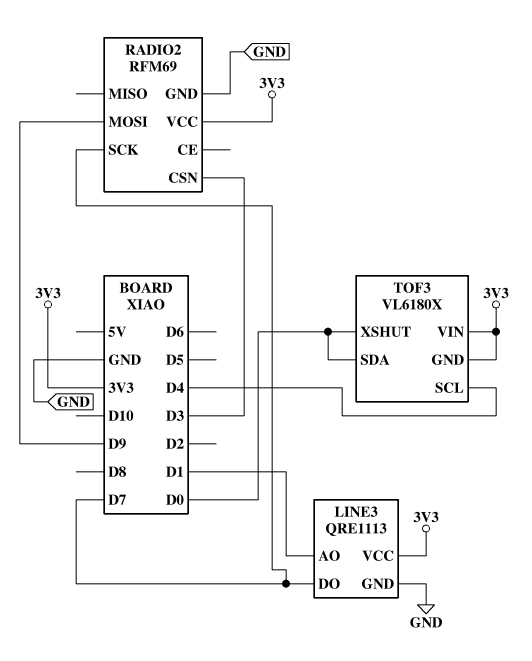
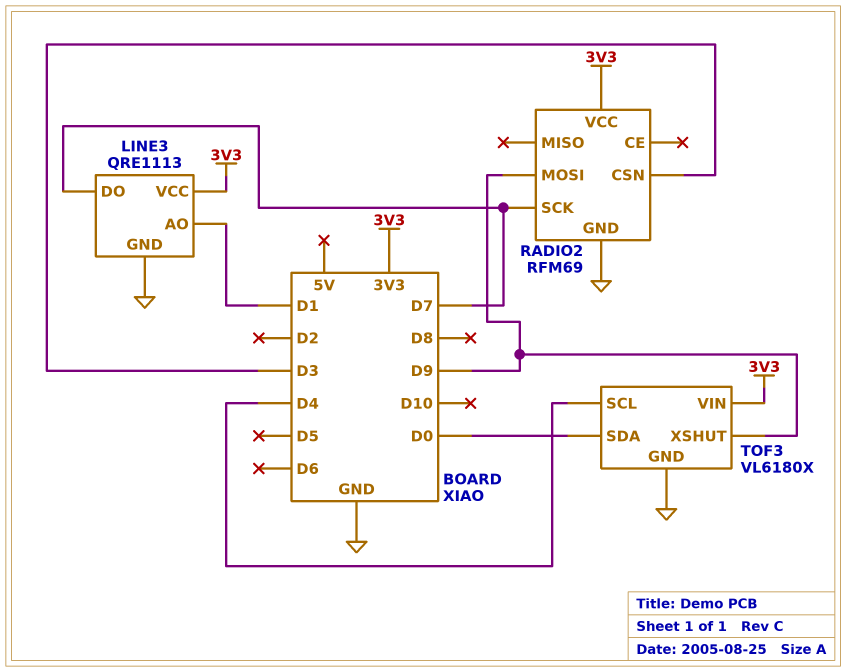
TOF3 pin GND: 3V3 -> GND
TOF3 pin XSHUT: D0 -> D9

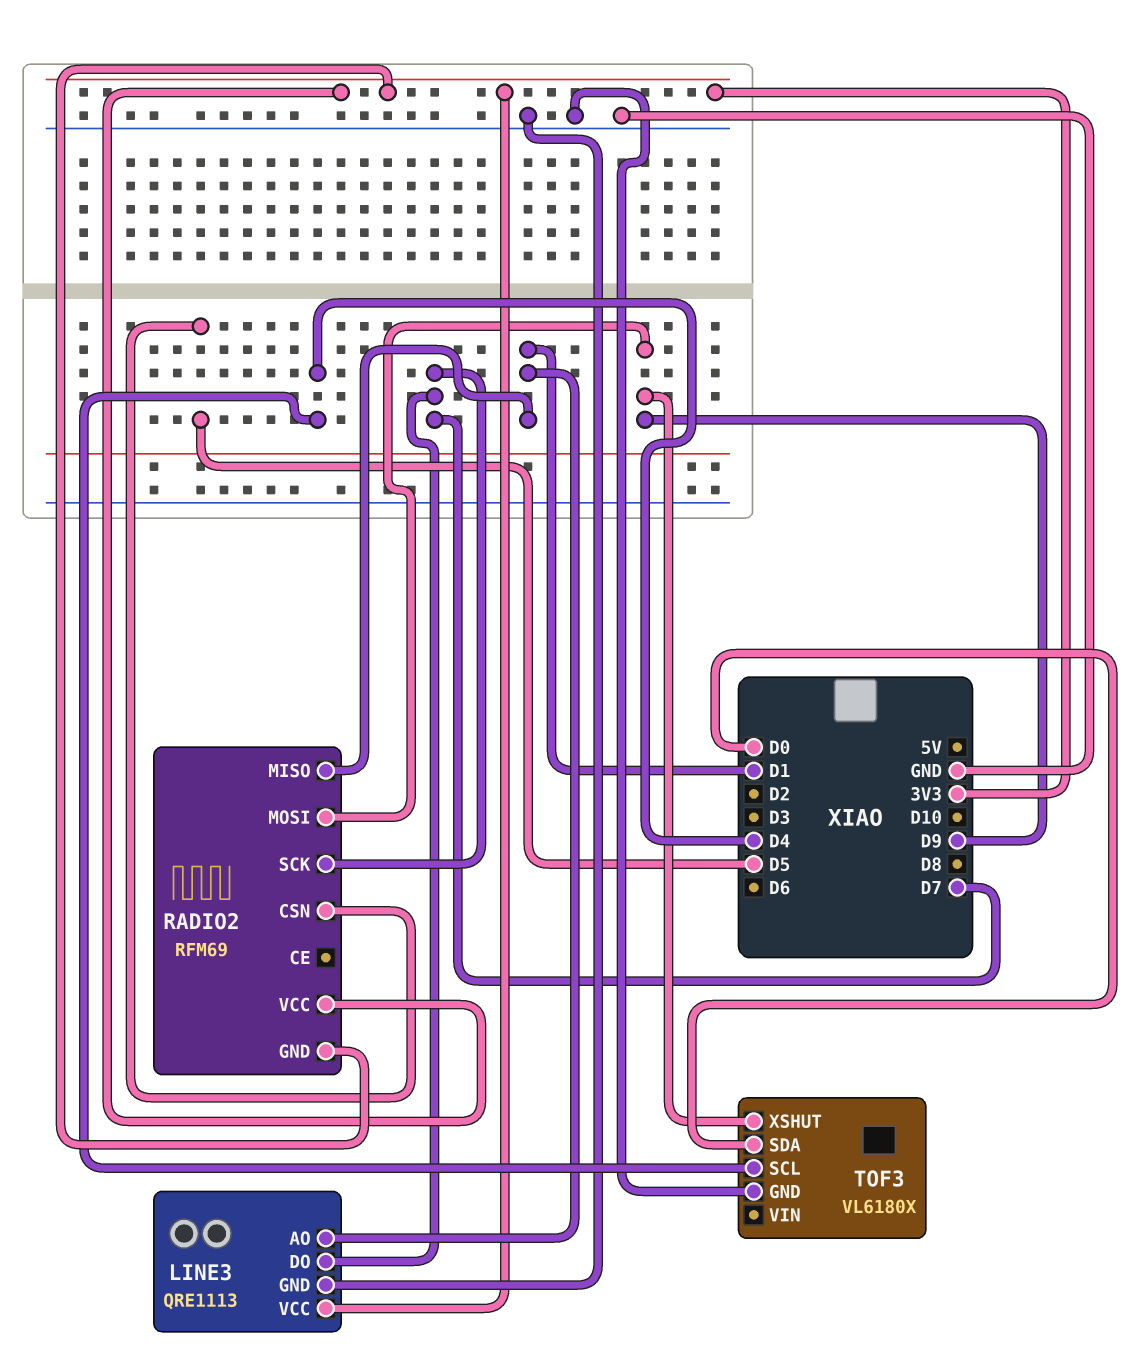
RADIO2 pin CSN: D3 -> D5
RADIO2 pin GND: GND -> 3V3
RADIO2 pin MISO: none -> D1
TOF3 pin VIN: 3V3 -> none

